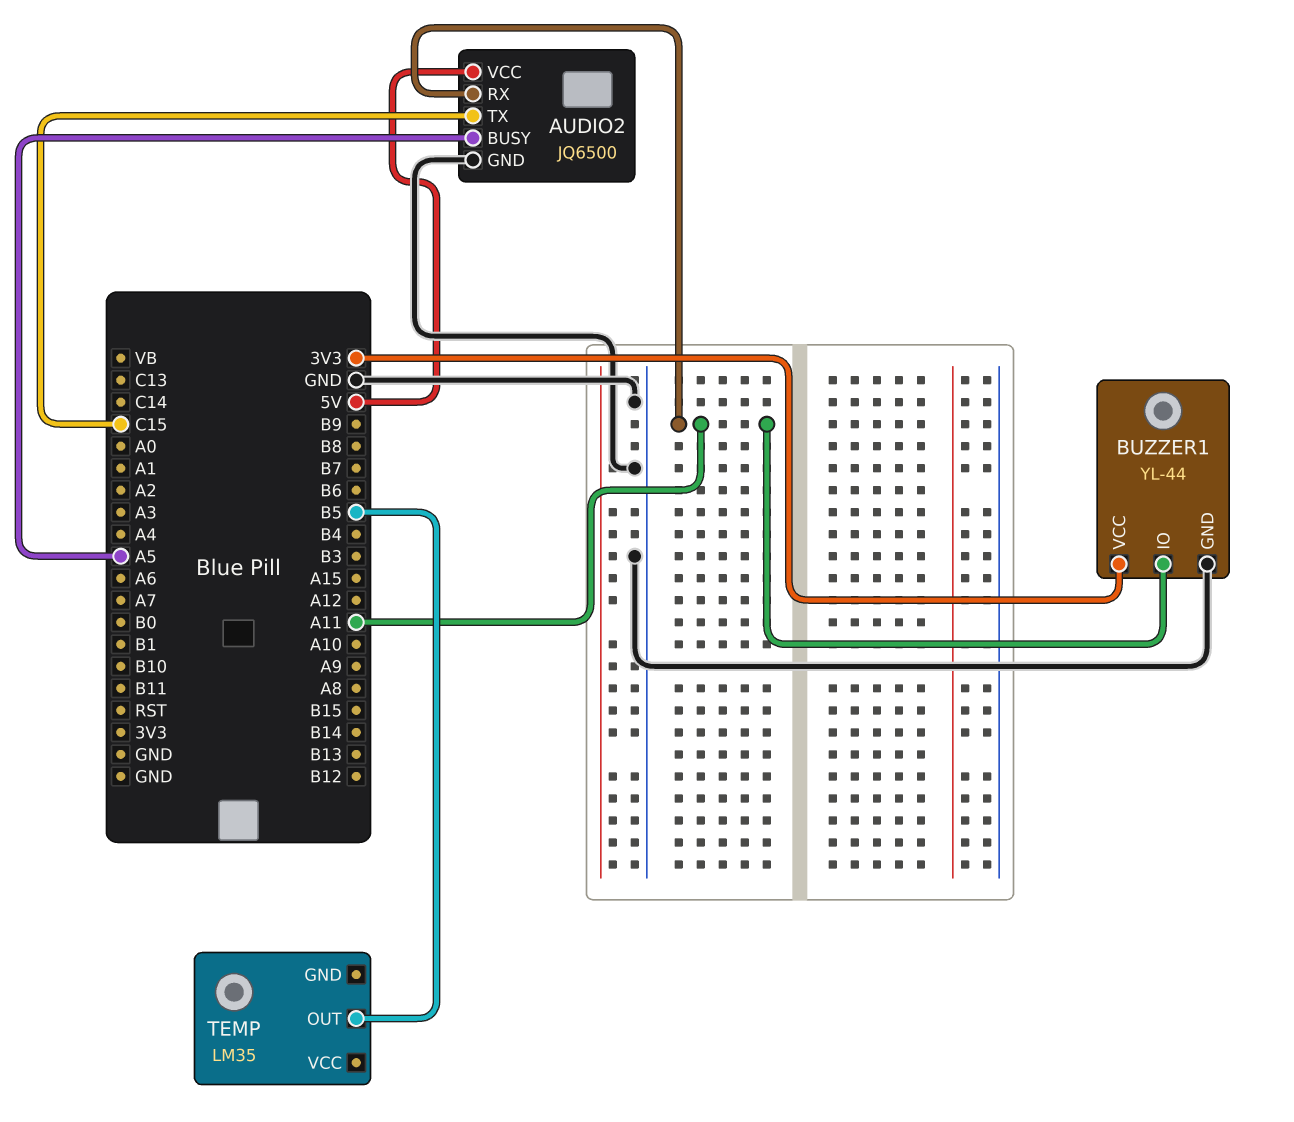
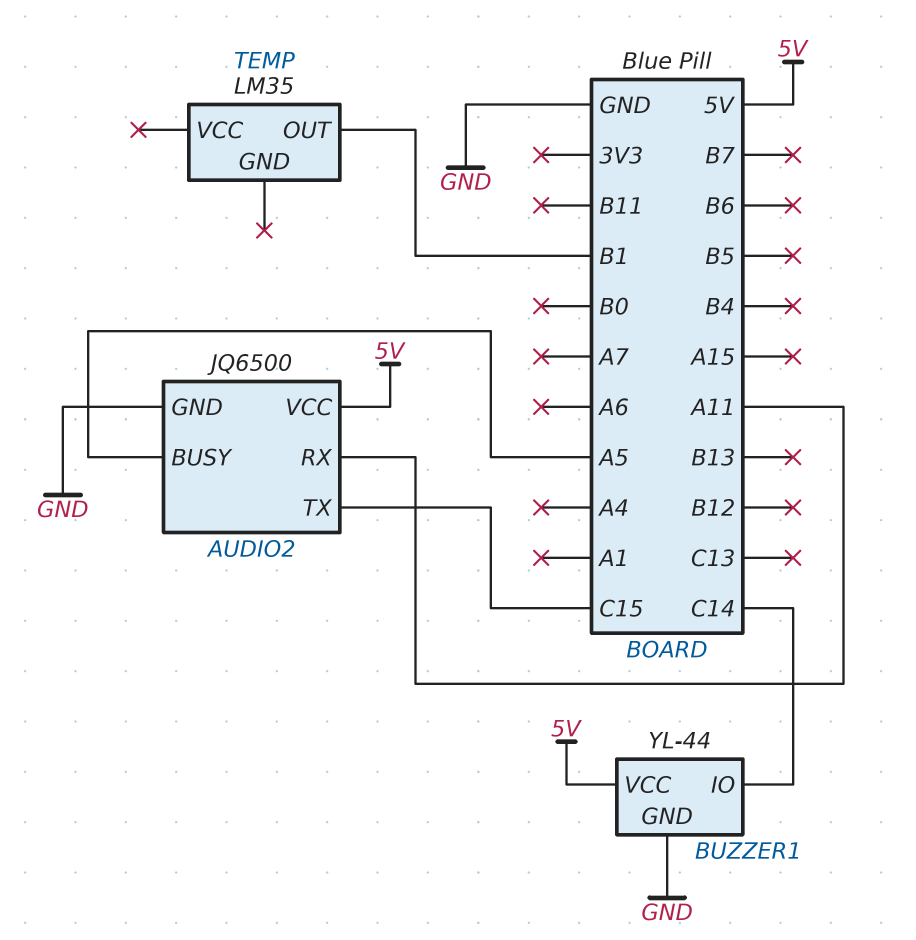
BUZZER1 pin IO: A11 -> C14
BUZZER1 pin VCC: 3V3 -> 5V
TEMP pin OUT: B5 -> B1

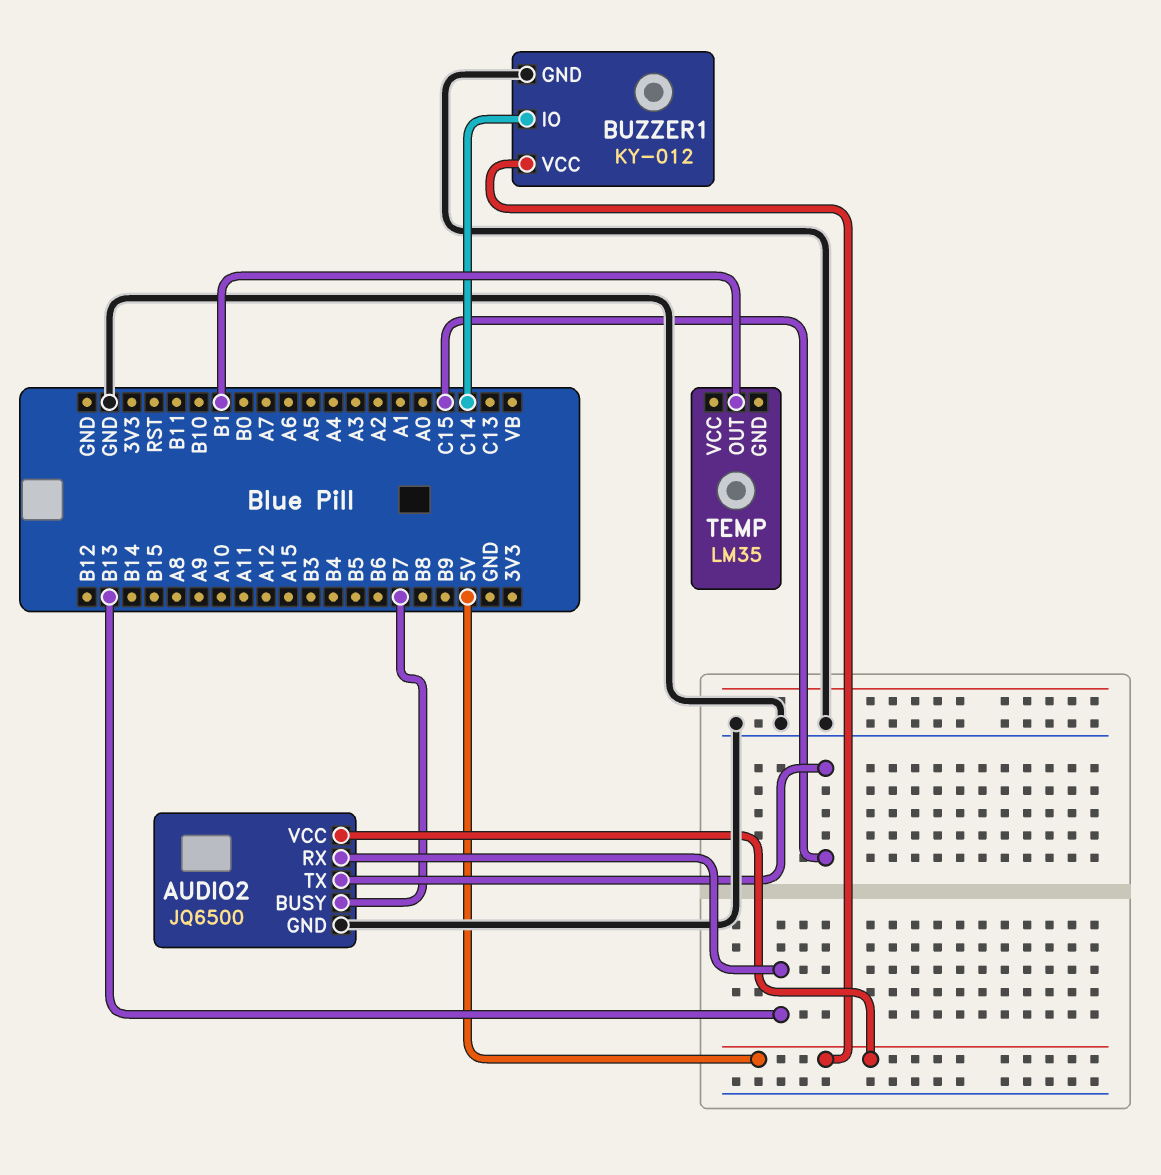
AUDIO2 pin BUSY: A5 -> B7
AUDIO2 pin RX: A11 -> B13
BUZZER1: YL-44 -> KY-012

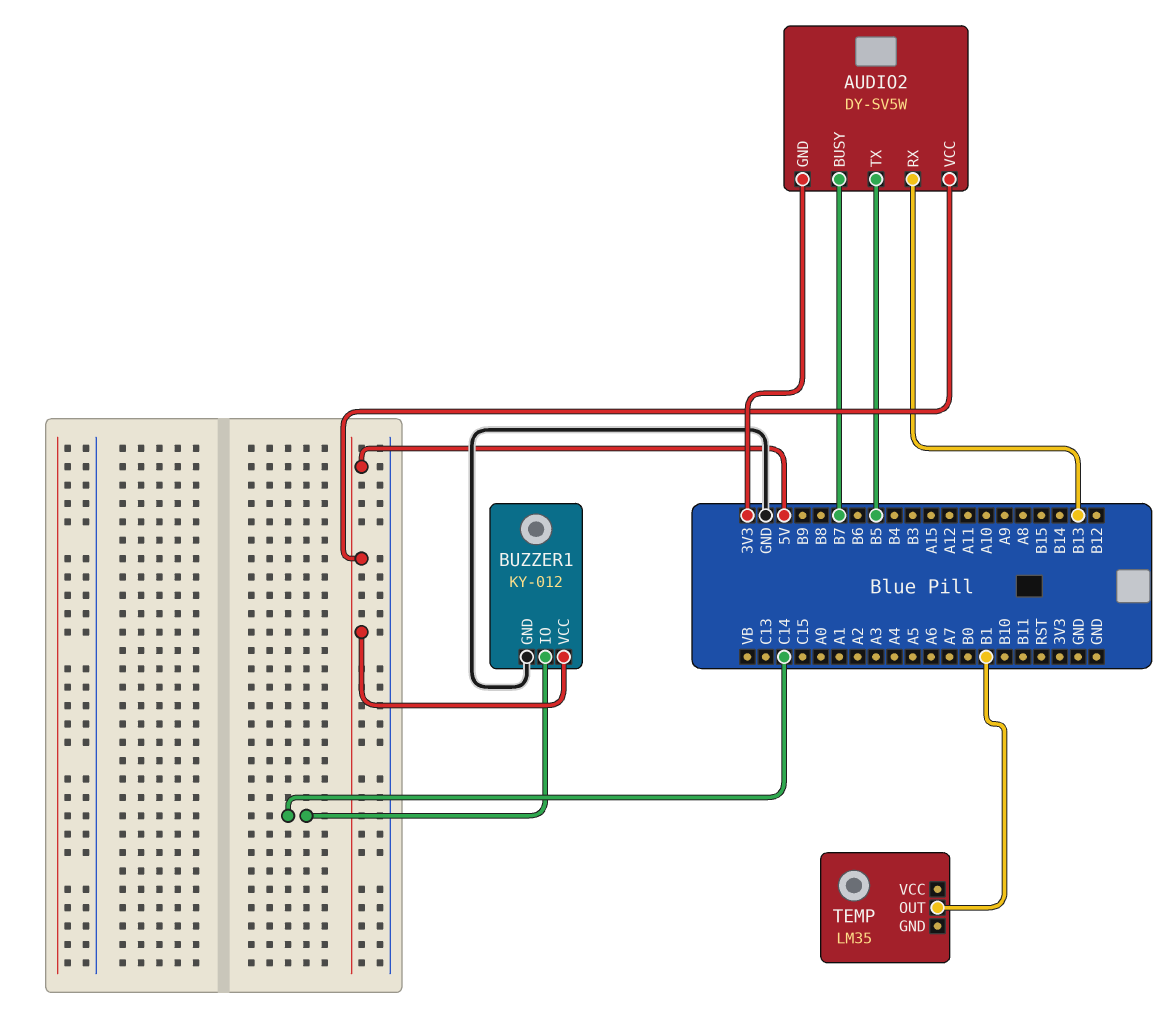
AUDIO2: JQ6500 -> DY-SV5W
AUDIO2 pin GND: GND -> 3V3
AUDIO2 pin TX: C15 -> B5

